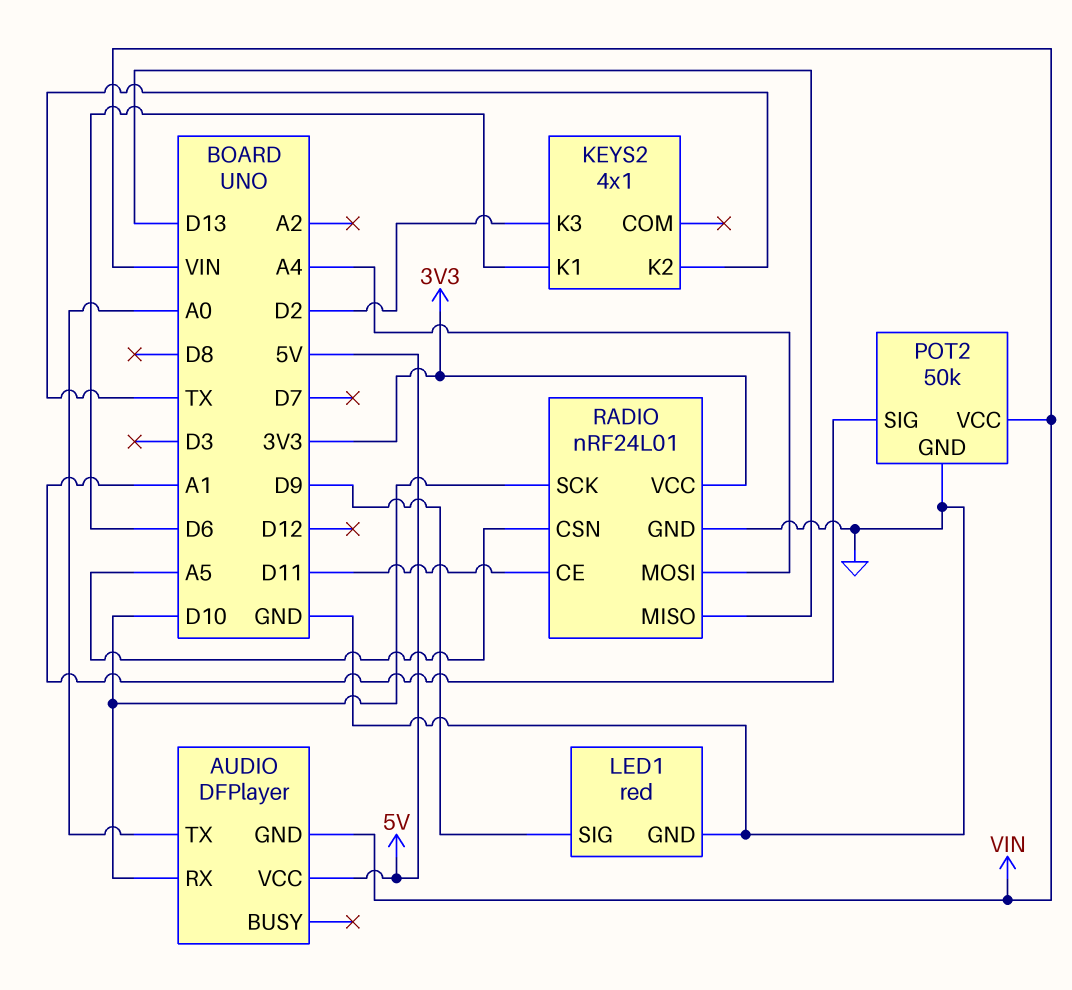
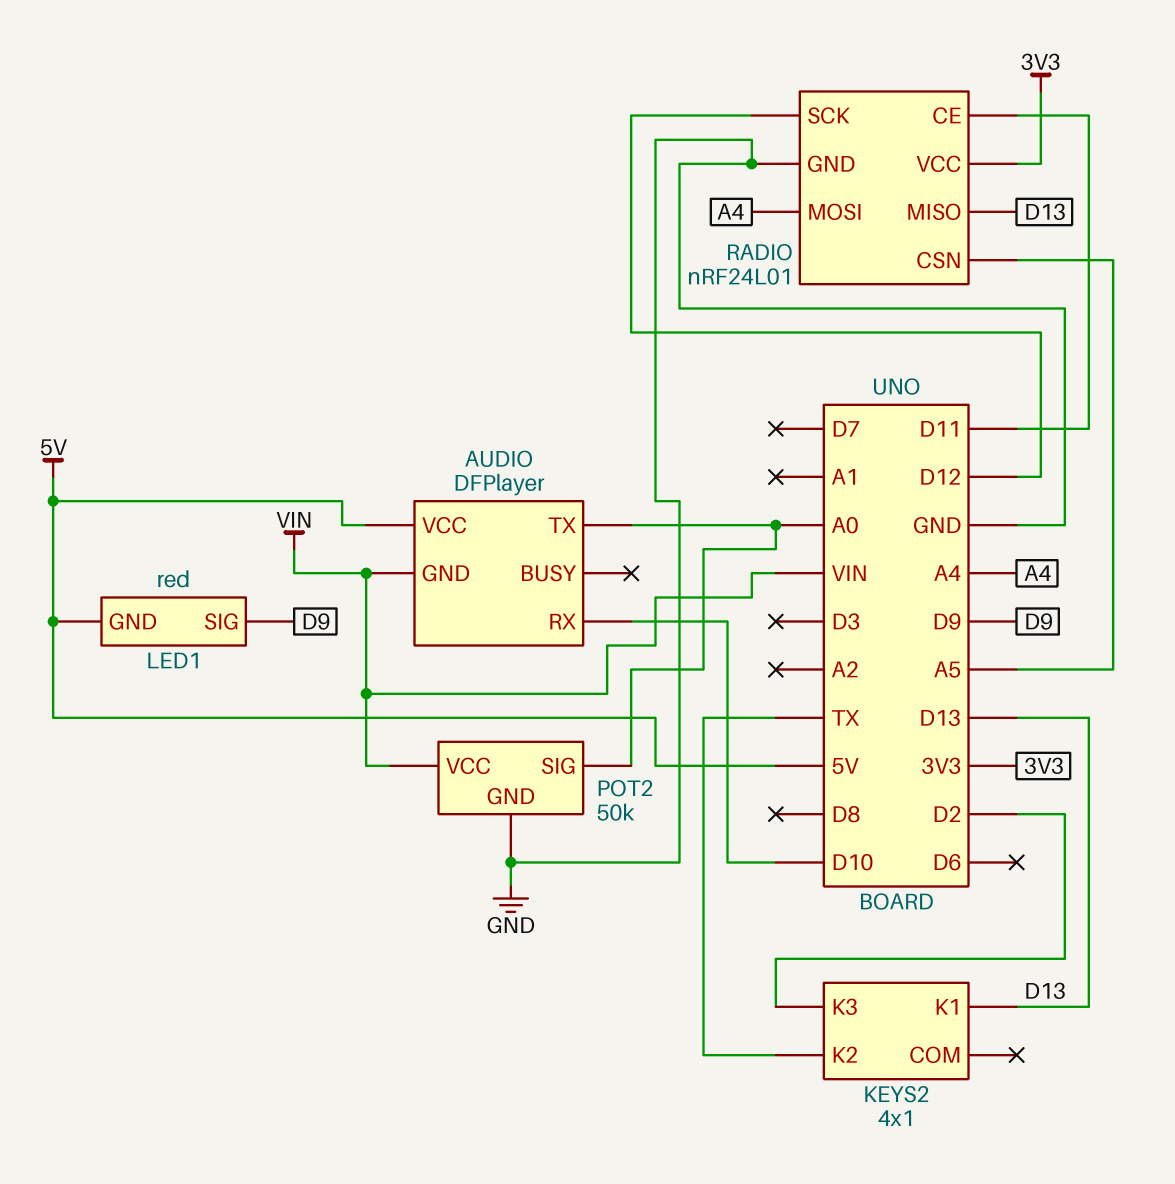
KEYS2 pin K1: D6 -> D13
LED1 pin GND: GND -> 5V
POT2 pin SIG: A1 -> A0
RADIO pin SCK: D10 -> D12

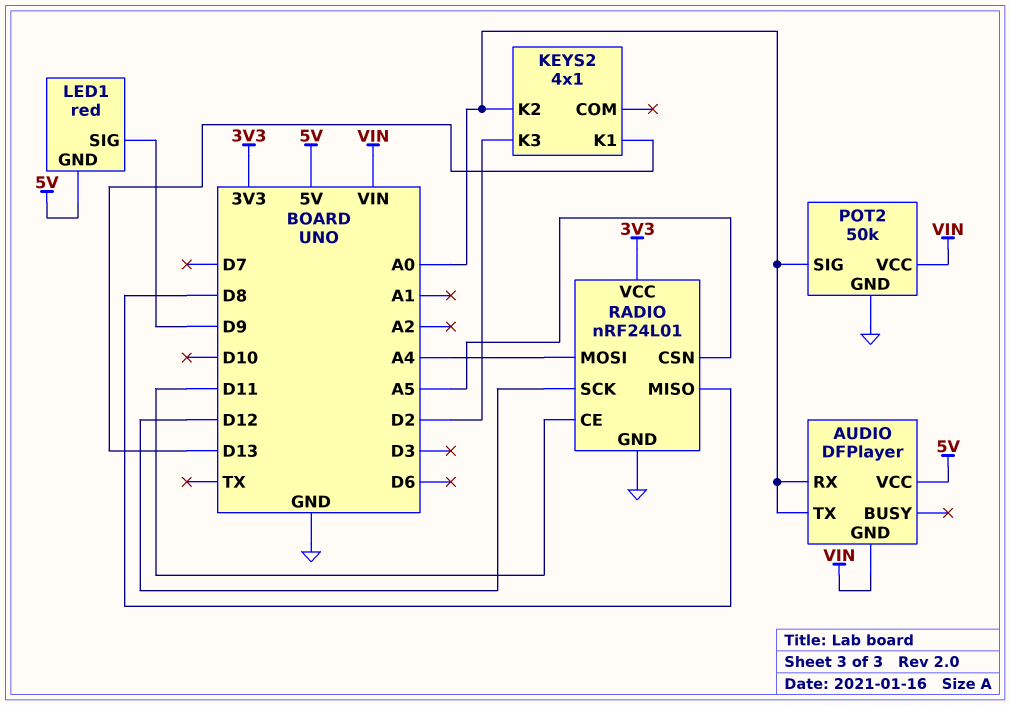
AUDIO pin RX: D10 -> A0
KEYS2 pin K2: TX -> A0
RADIO pin MISO: D13 -> D8

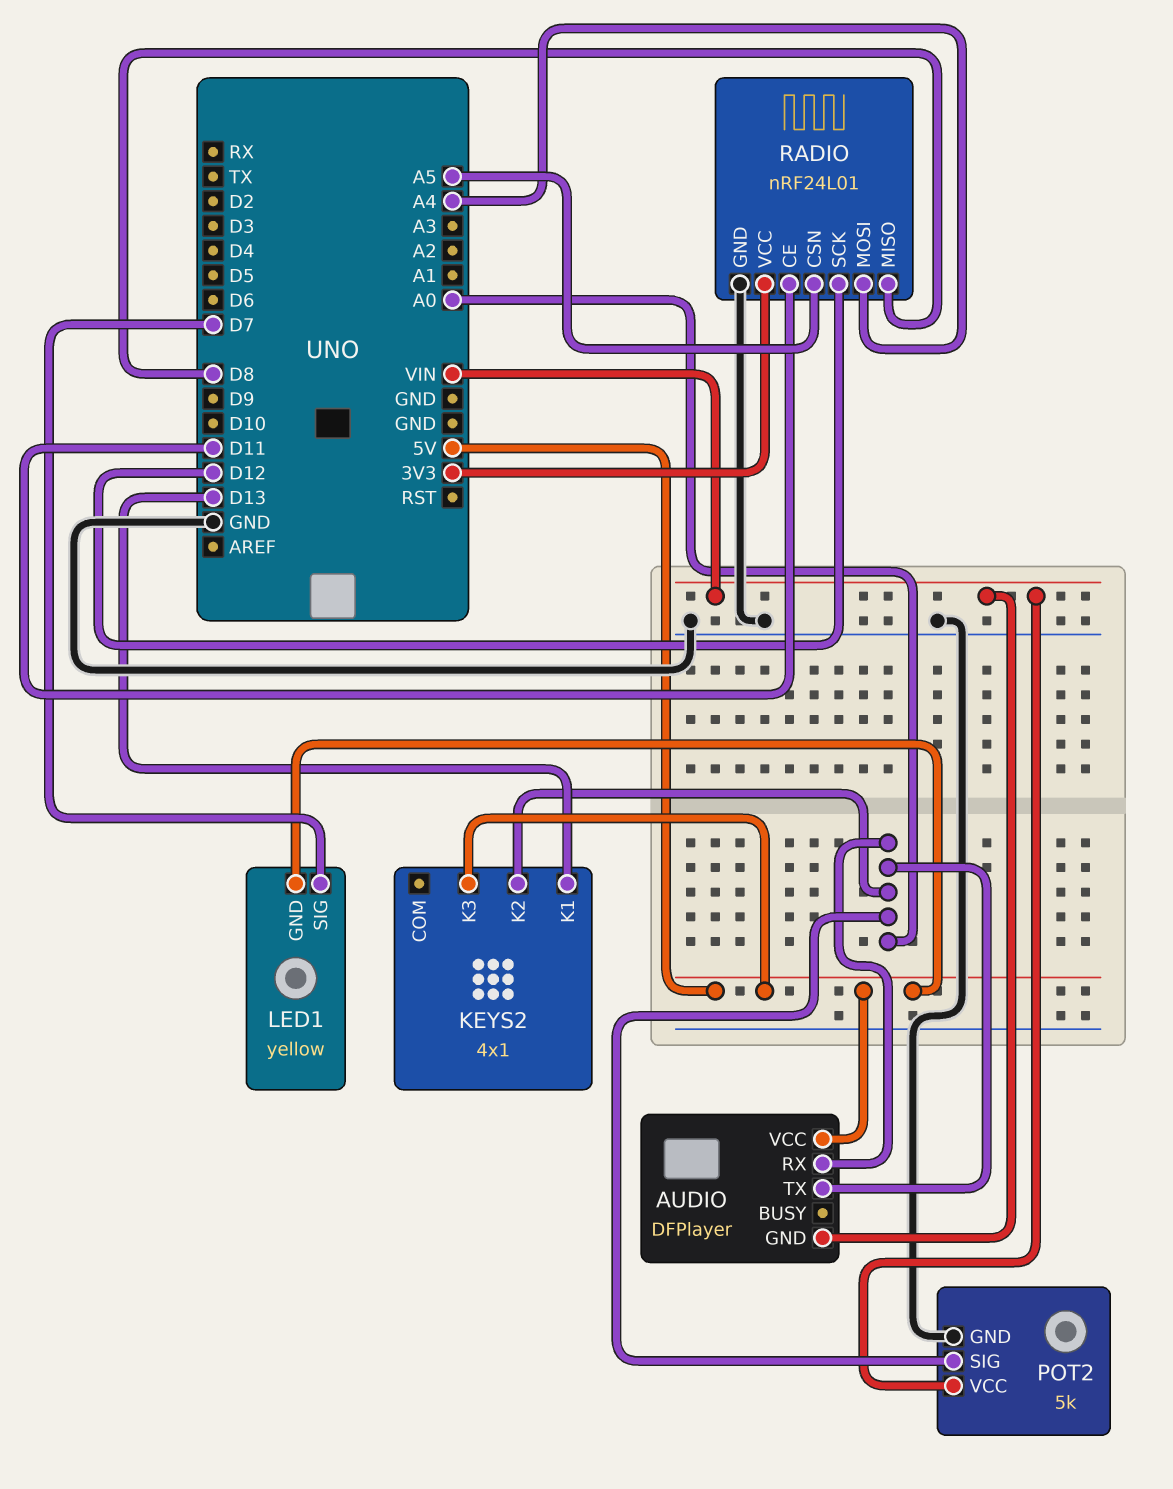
KEYS2 pin K3: D2 -> 5V
LED1: red -> yellow
LED1 pin SIG: D9 -> D7
POT2: 50k -> 5k

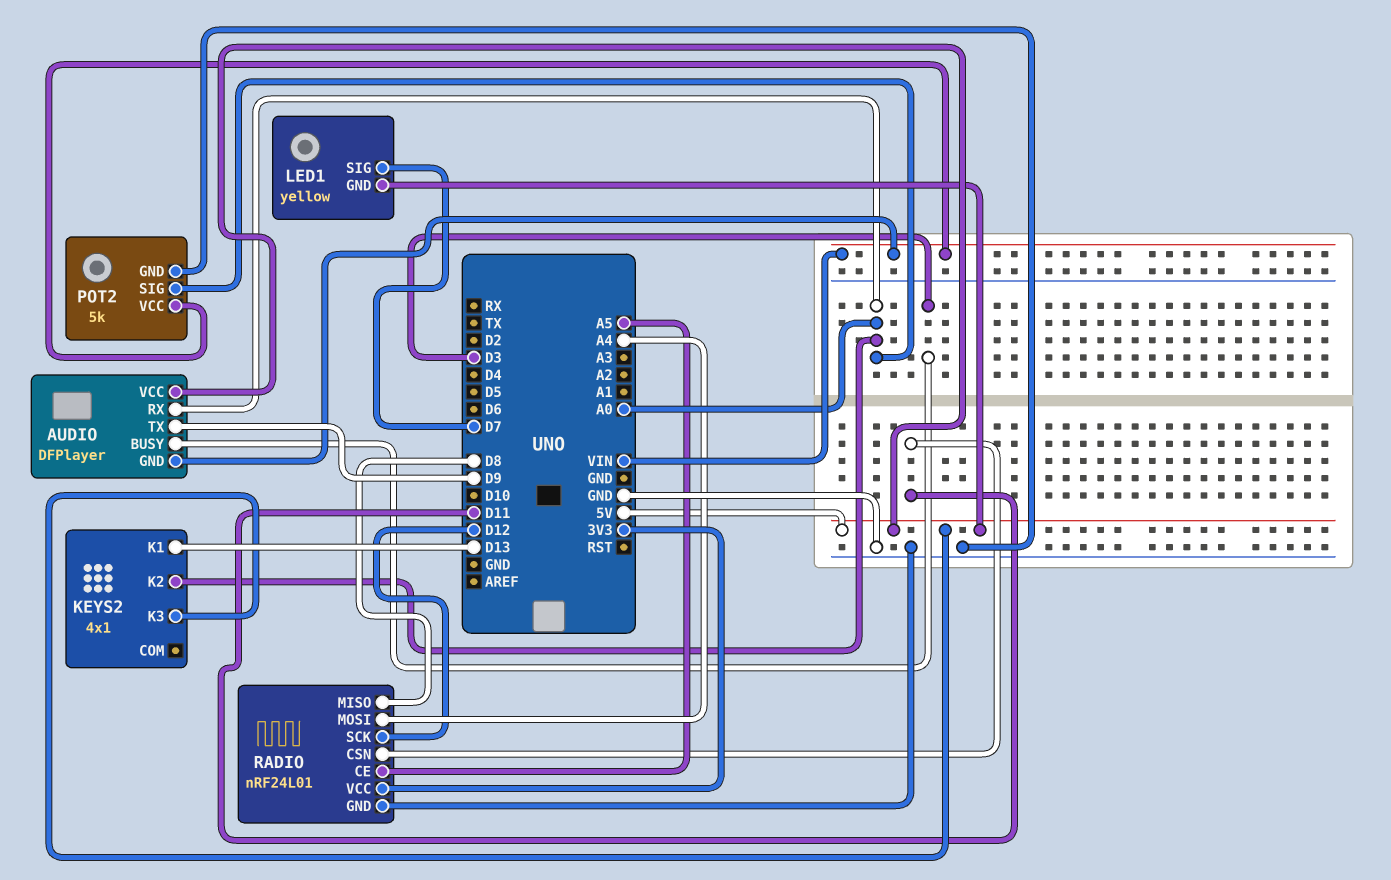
AUDIO pin BUSY: none -> D3
AUDIO pin TX: A0 -> D9
RADIO pin CE: D11 -> A5
RADIO pin CSN: A5 -> D11

